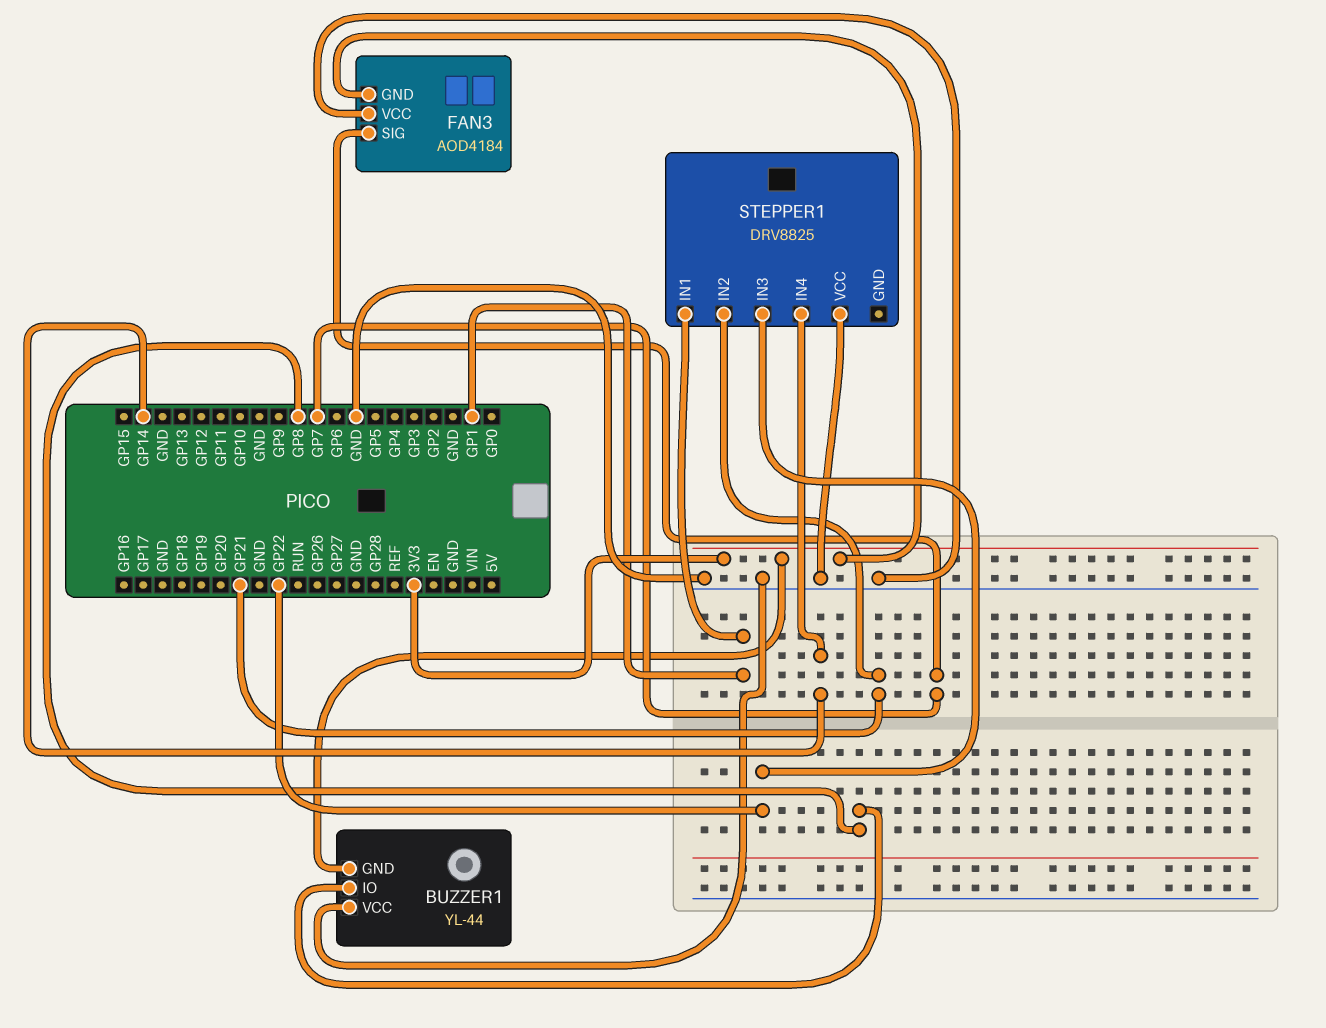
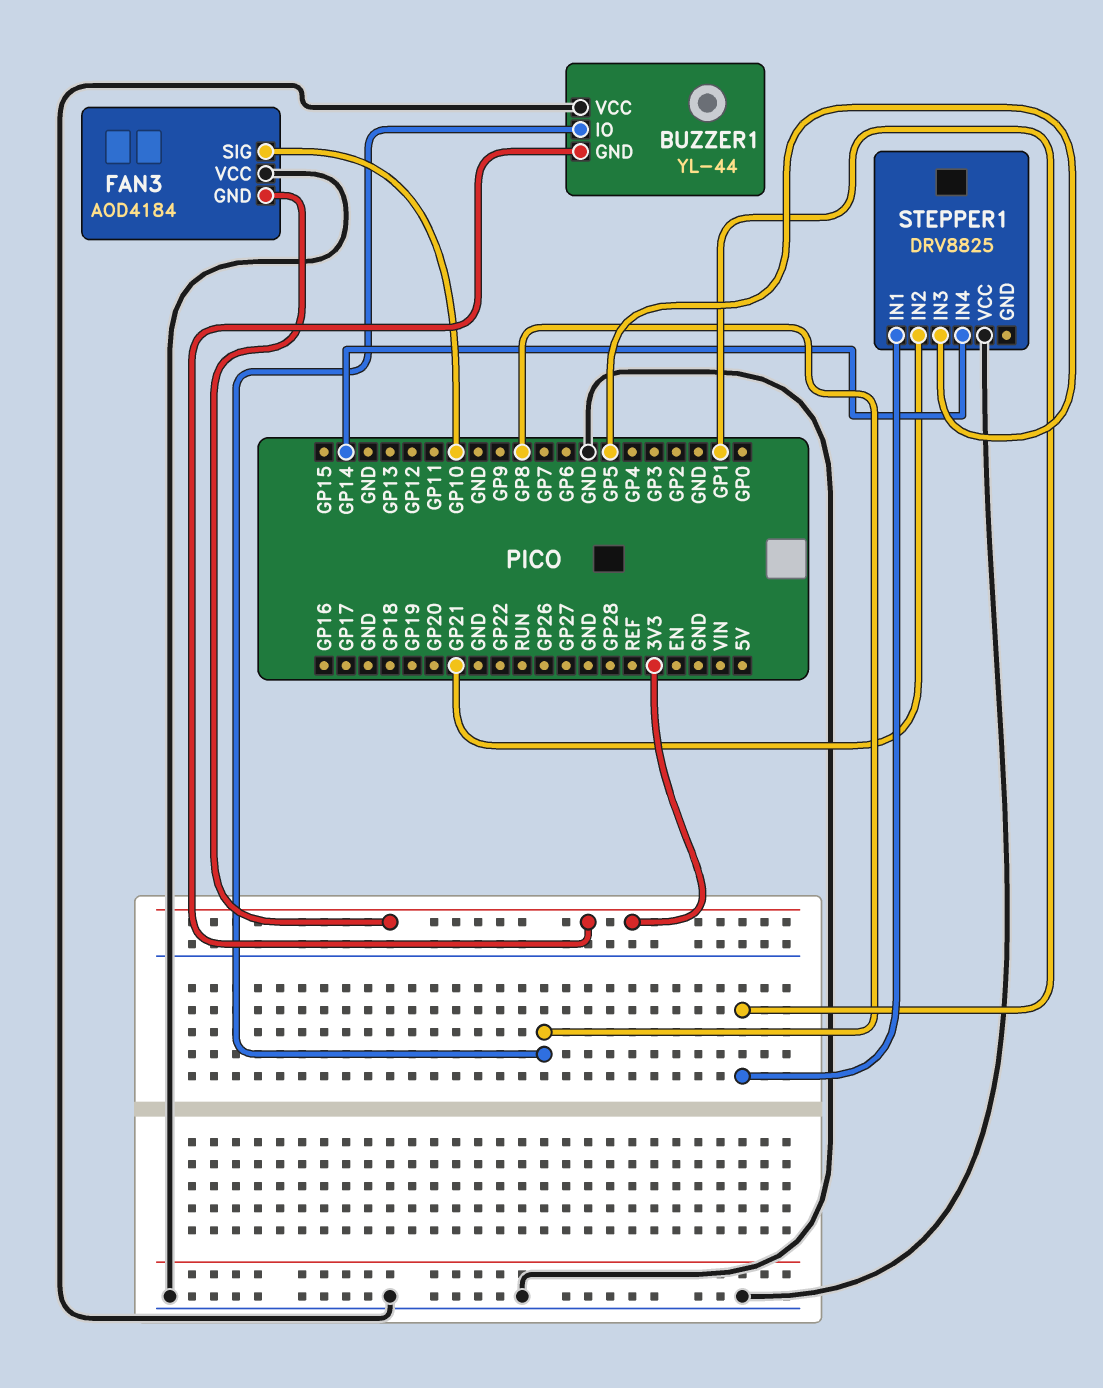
FAN3 pin SIG: GP7 -> GP10
STEPPER1 pin IN3: GP22 -> GP5

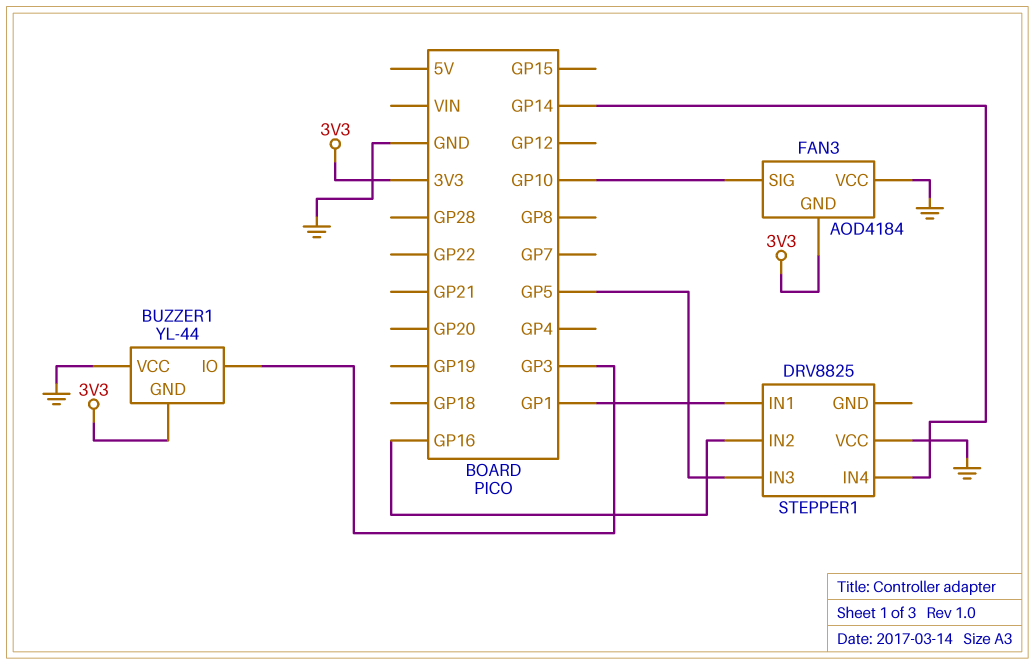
BUZZER1 pin IO: GP8 -> GP3
STEPPER1 pin IN2: GP21 -> GP16

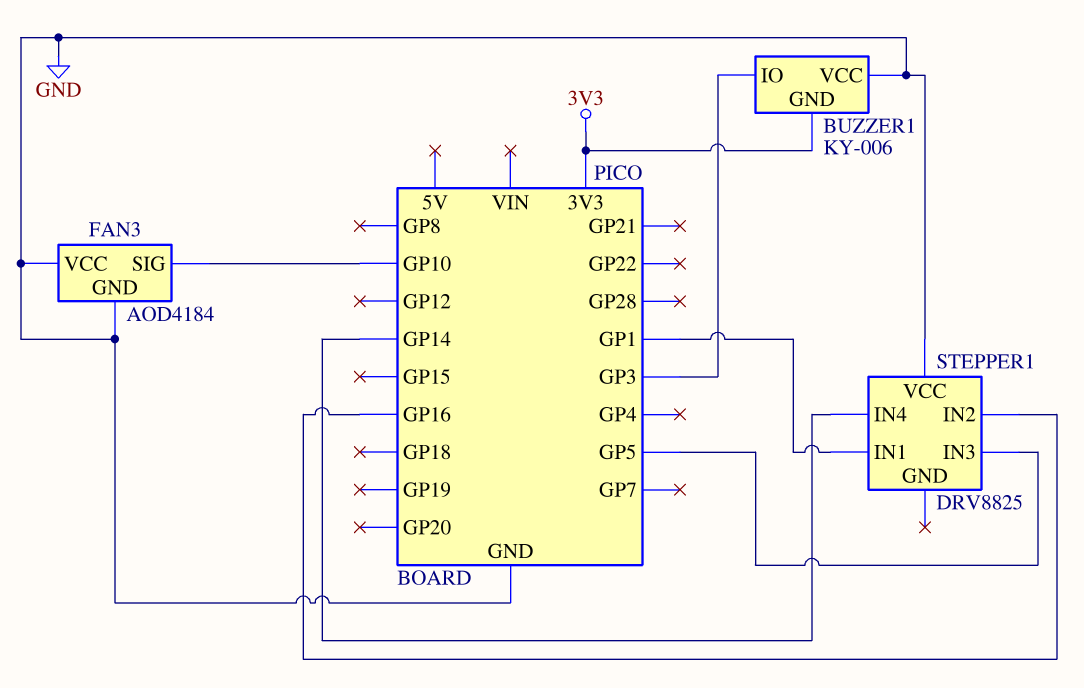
BUZZER1: YL-44 -> KY-006
FAN3 pin GND: 3V3 -> GND

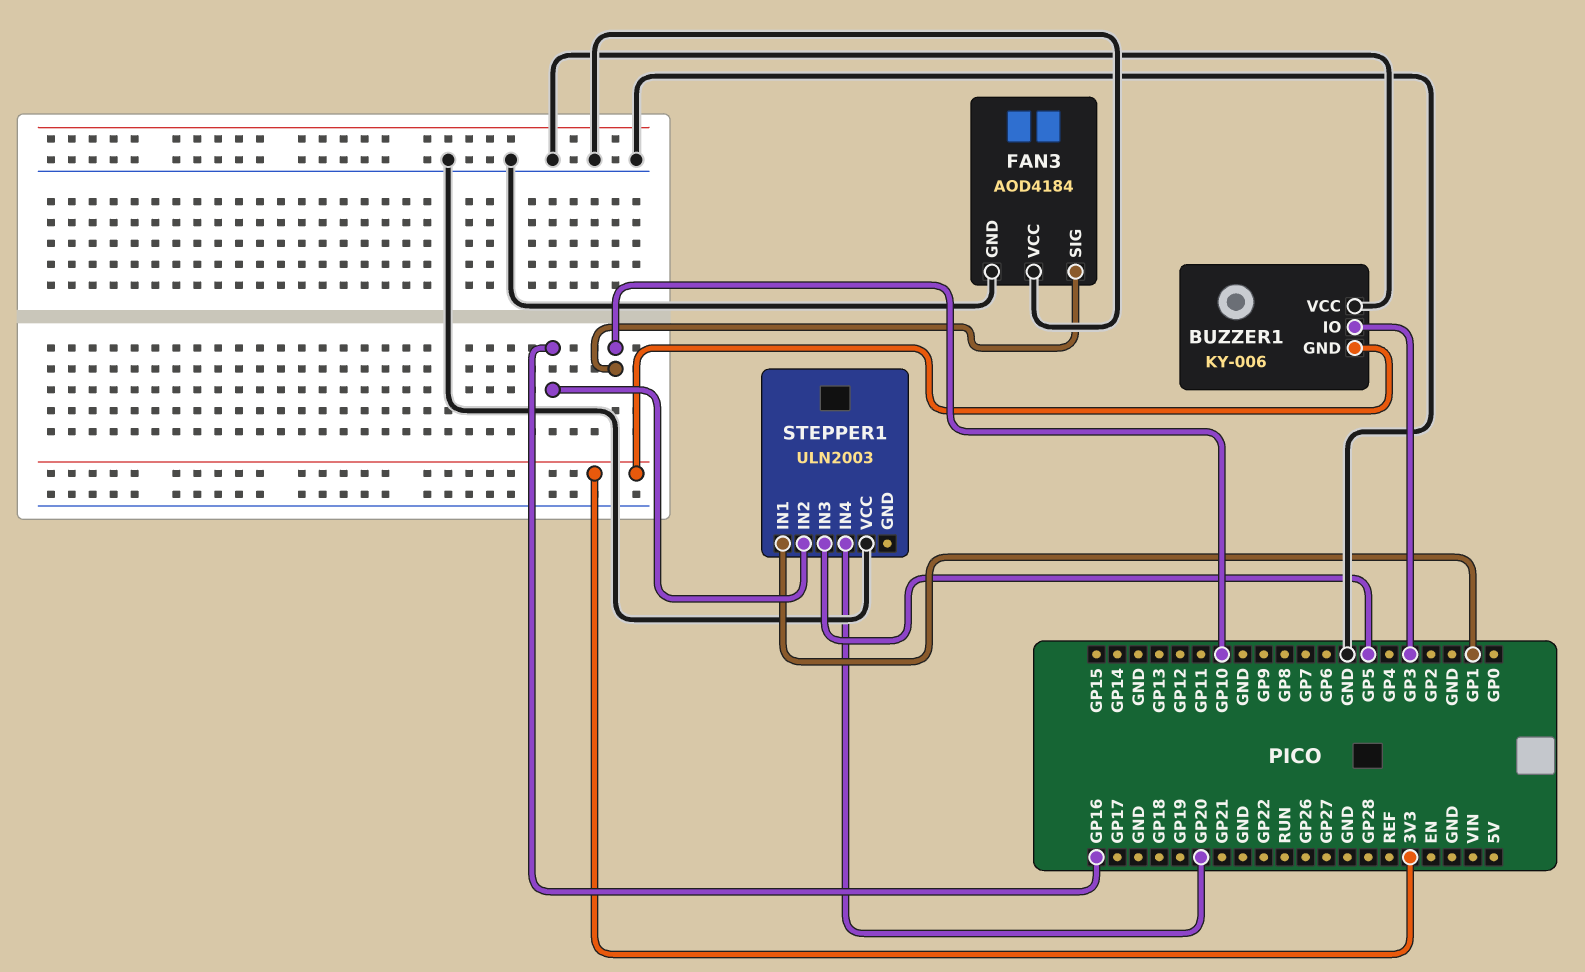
STEPPER1: DRV8825 -> ULN2003
STEPPER1 pin IN4: GP14 -> GP20

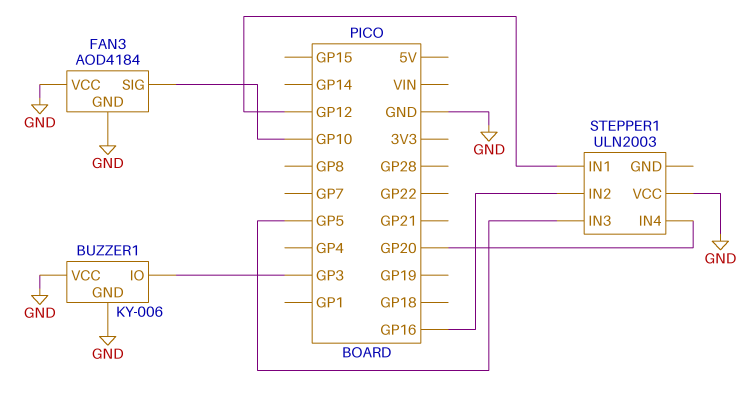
BUZZER1 pin GND: 3V3 -> GND
STEPPER1 pin IN1: GP1 -> GP12

